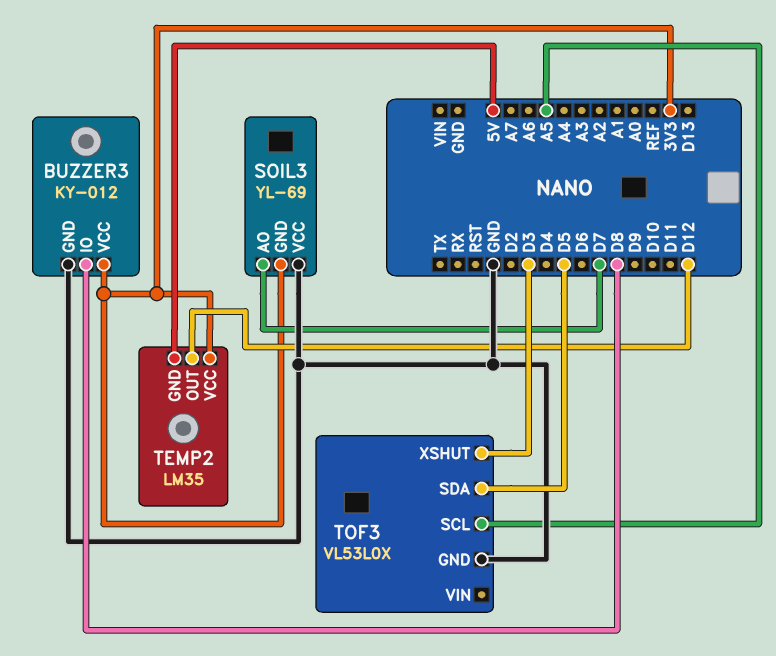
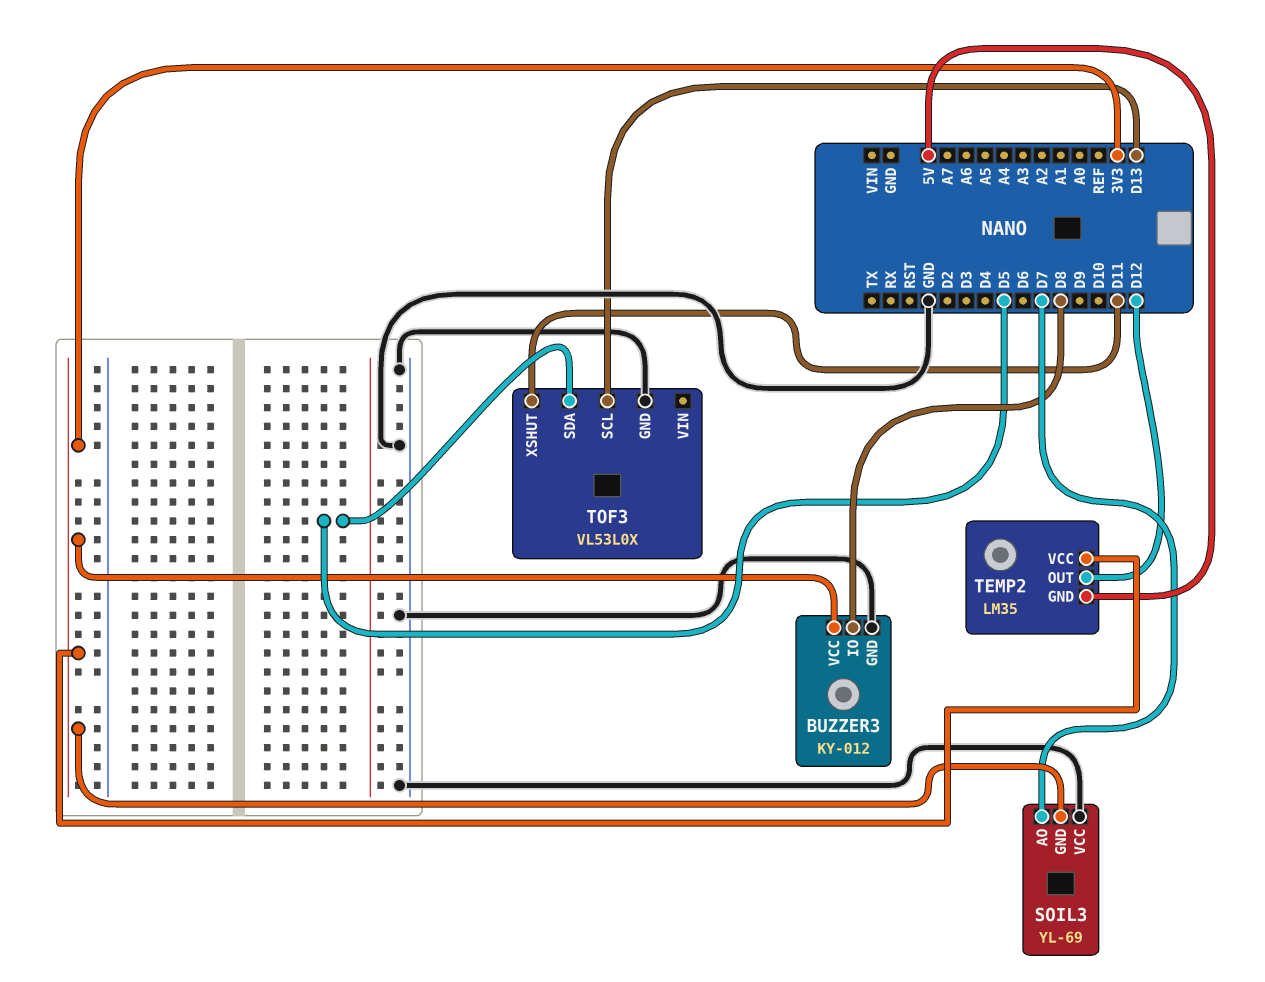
TOF3 pin SCL: A5 -> D13
TOF3 pin XSHUT: D3 -> D11

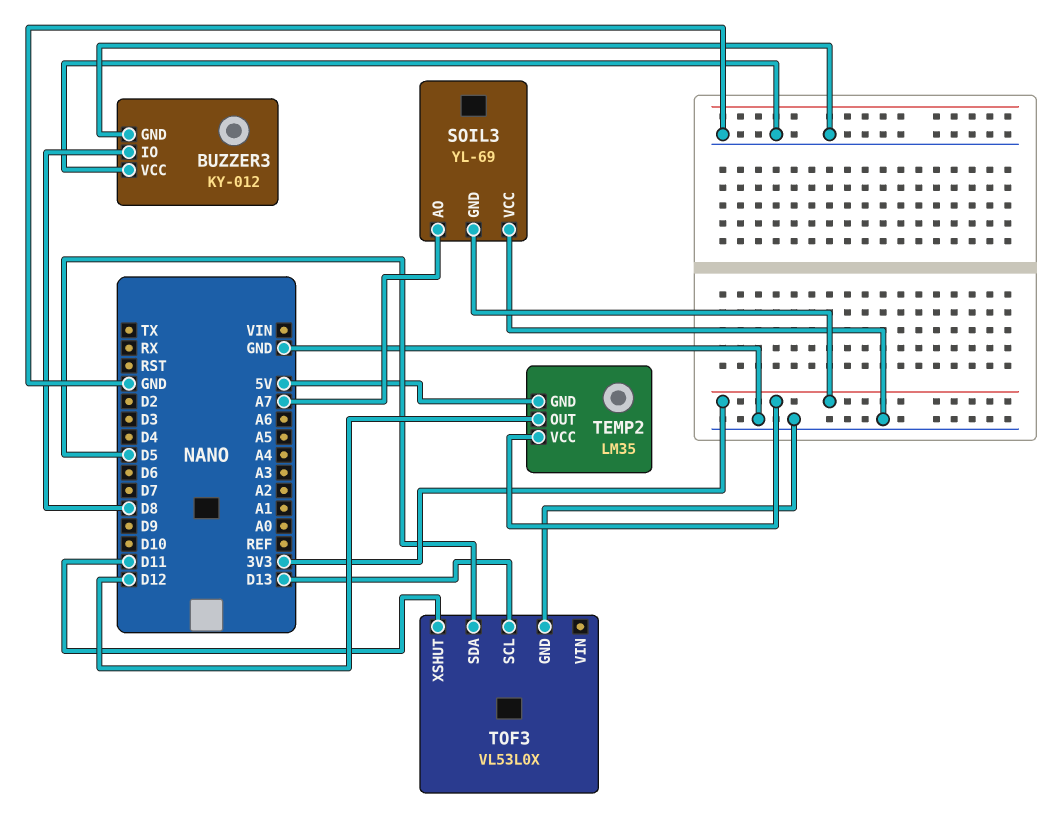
BUZZER3 pin VCC: 3V3 -> GND
SOIL3 pin AO: D7 -> A7

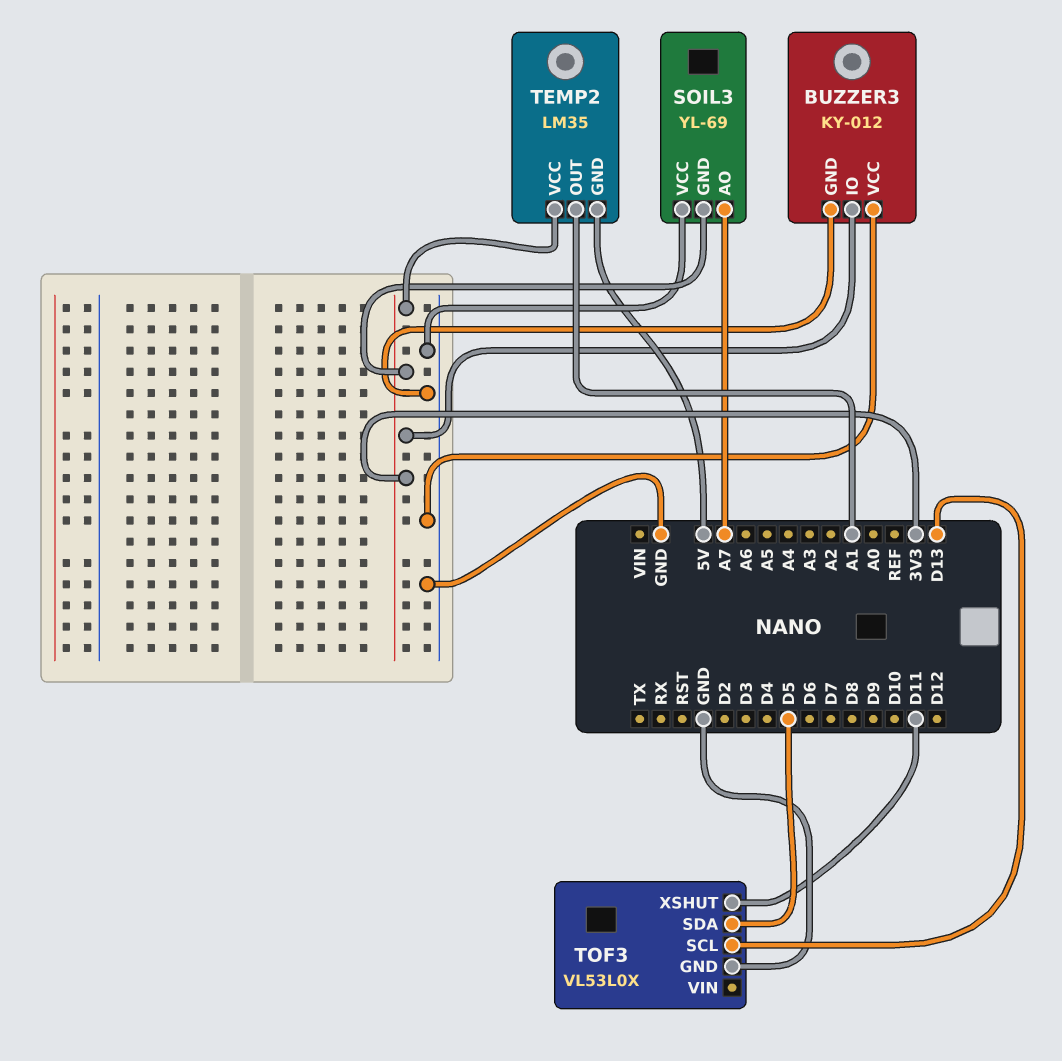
BUZZER3 pin IO: D8 -> 3V3
TEMP2 pin OUT: D12 -> A1

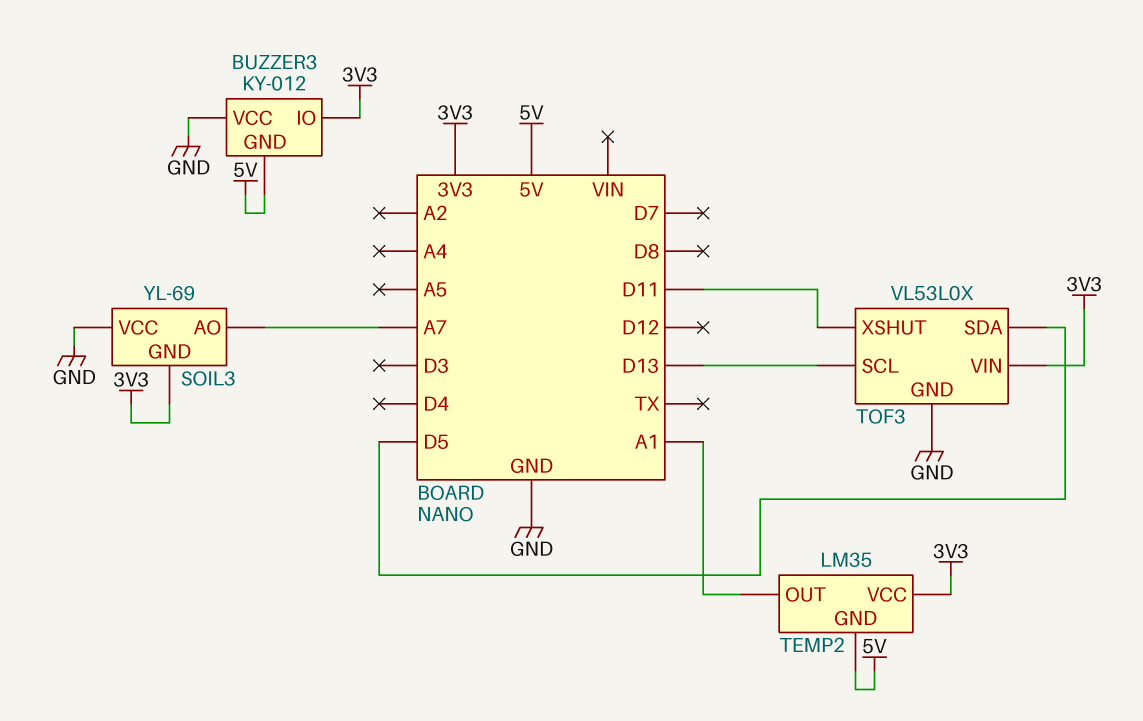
BUZZER3 pin GND: GND -> 5V
TOF3 pin VIN: none -> 3V3

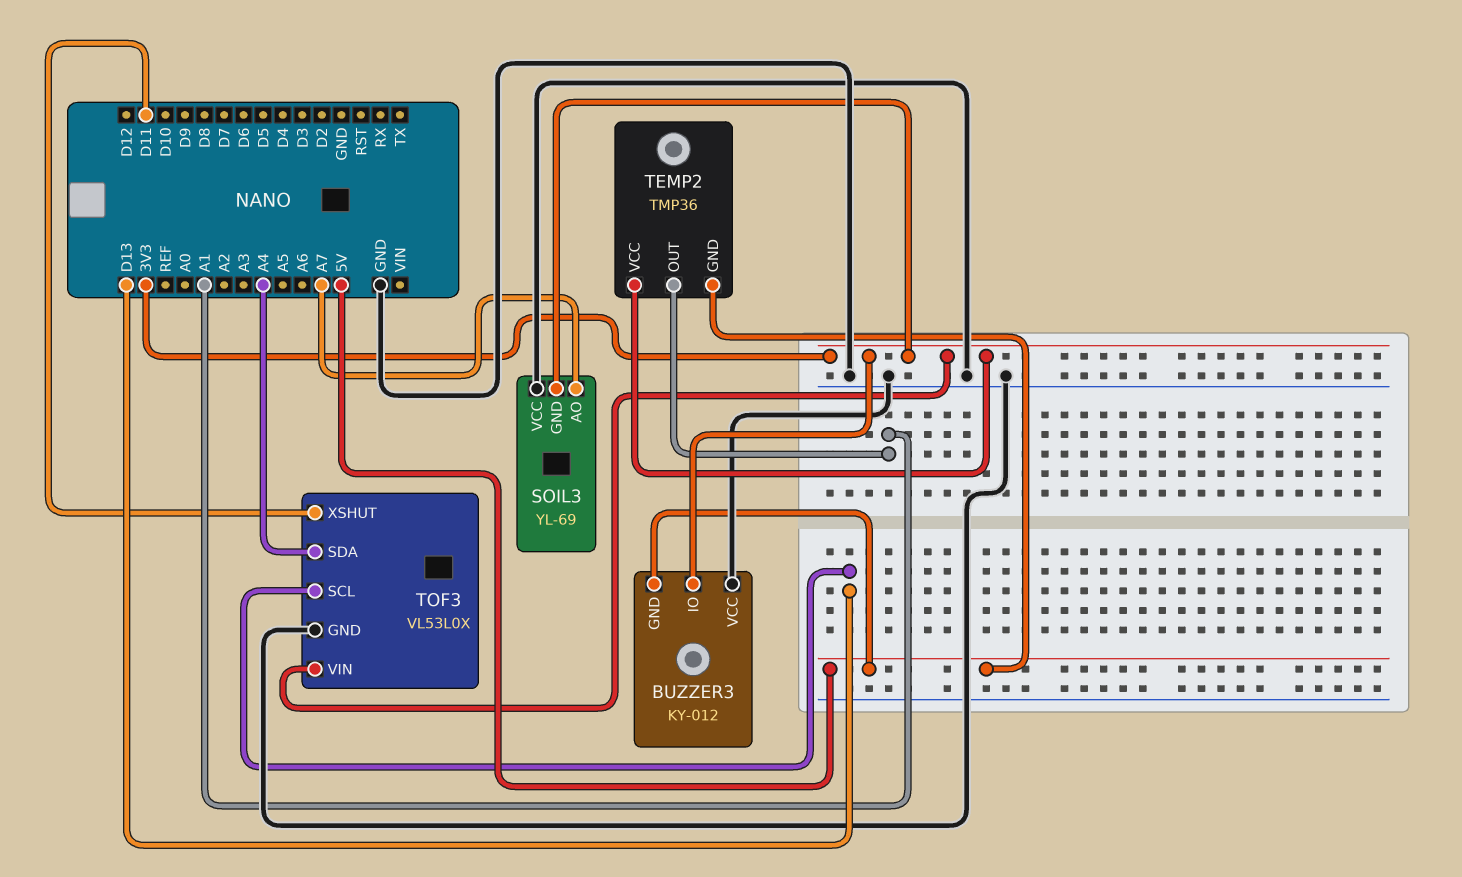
TEMP2: LM35 -> TMP36
TOF3 pin SDA: D5 -> A4

